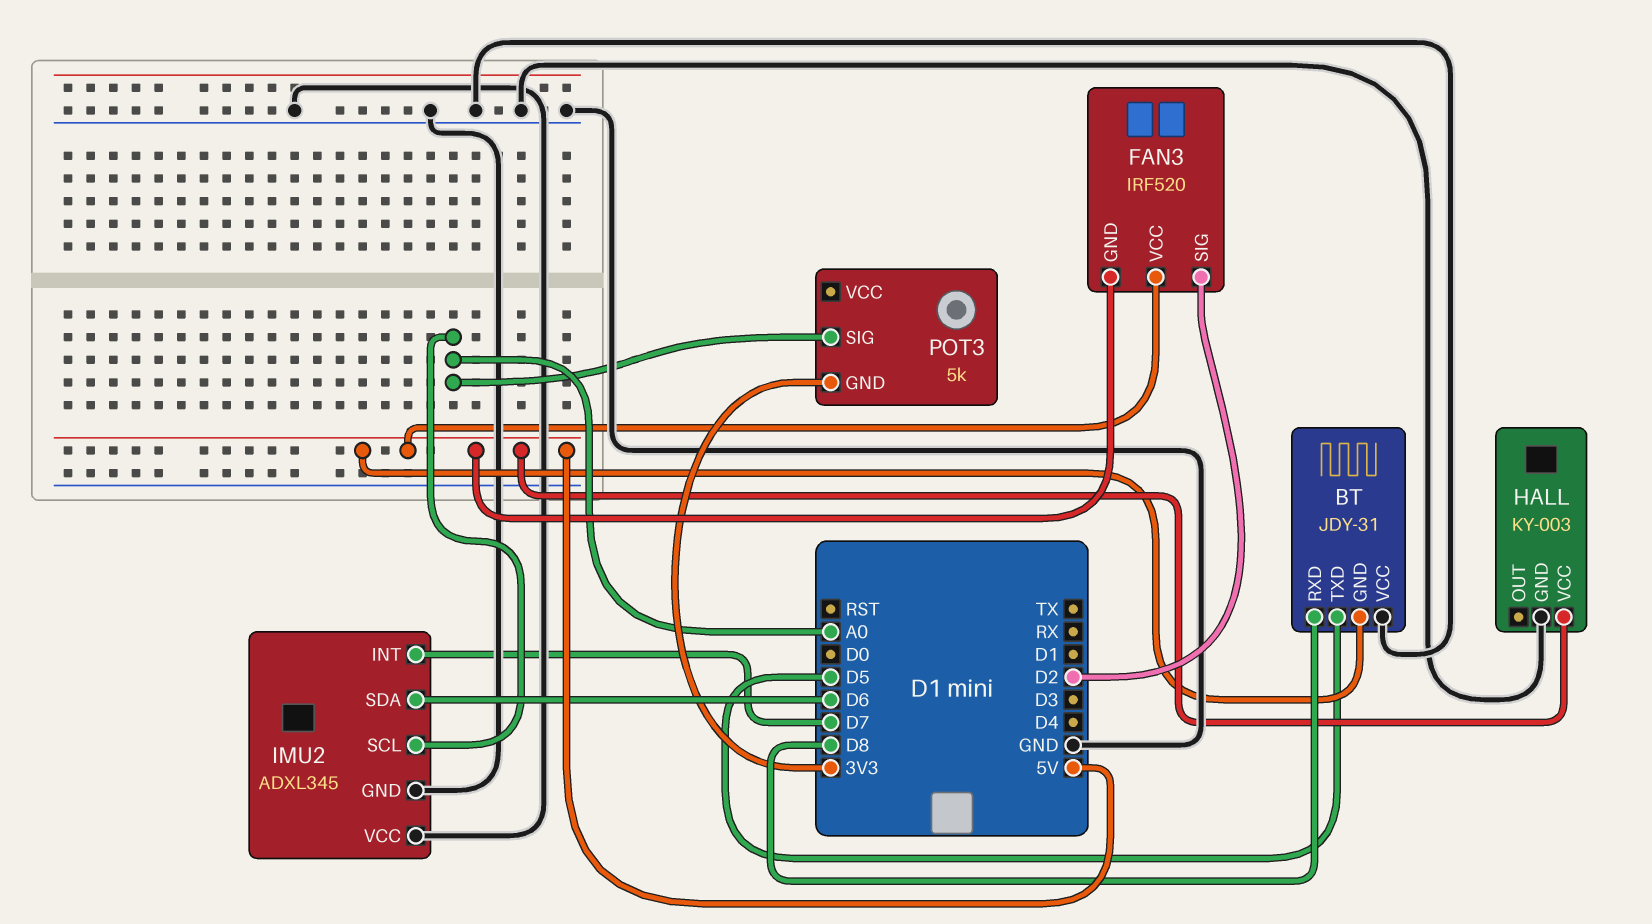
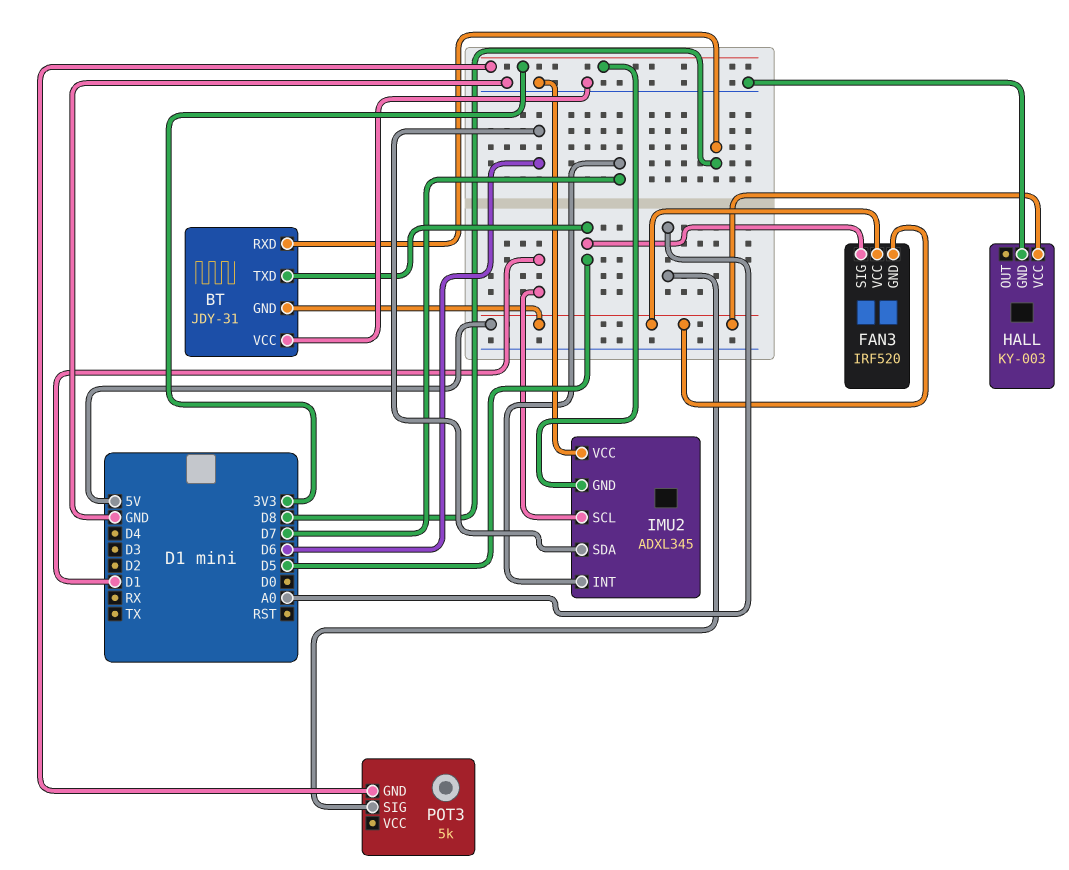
FAN3 pin SIG: D2 -> D5
IMU2 pin GND: GND -> 3V3
IMU2 pin SCL: A0 -> D1

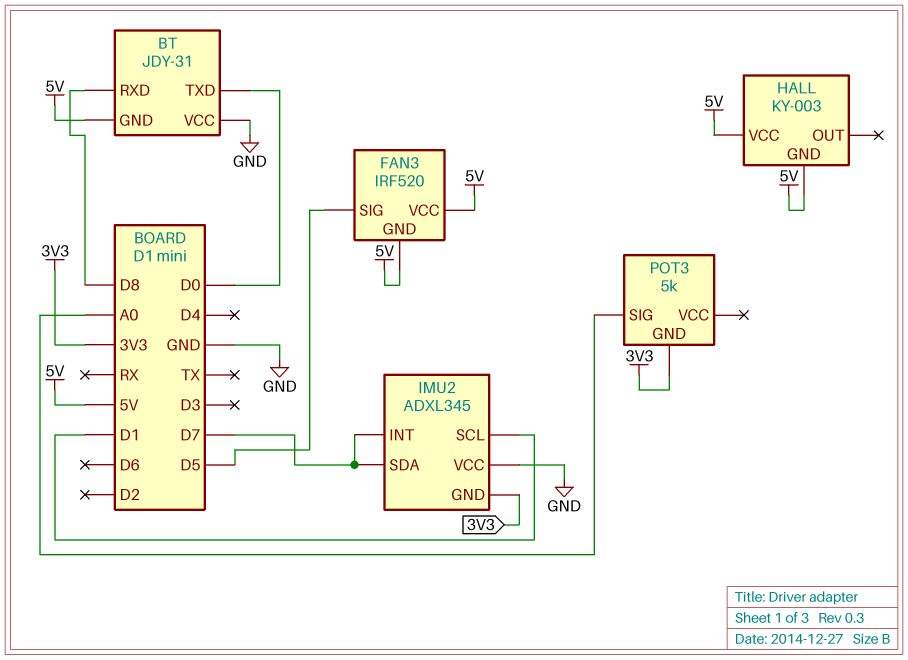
BT pin TXD: D5 -> D0
HALL pin GND: GND -> 5V
IMU2 pin SDA: D6 -> D7

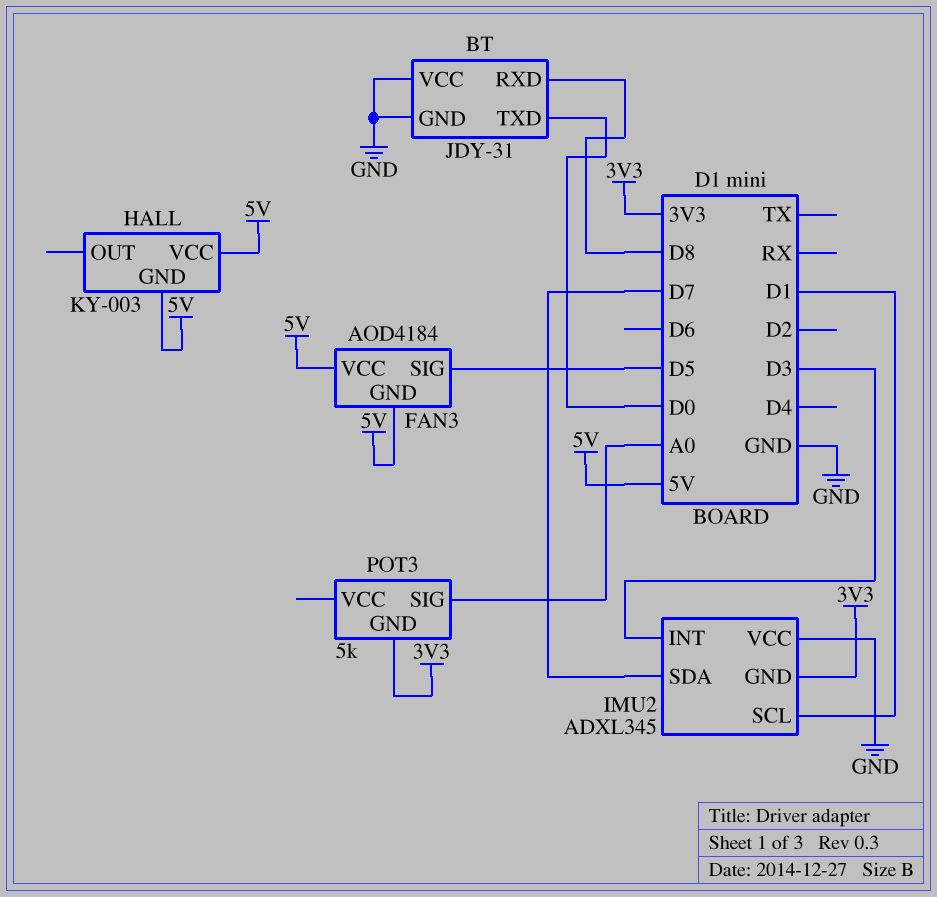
BT pin GND: 5V -> GND
FAN3: IRF520 -> AOD4184
IMU2 pin INT: D7 -> D3

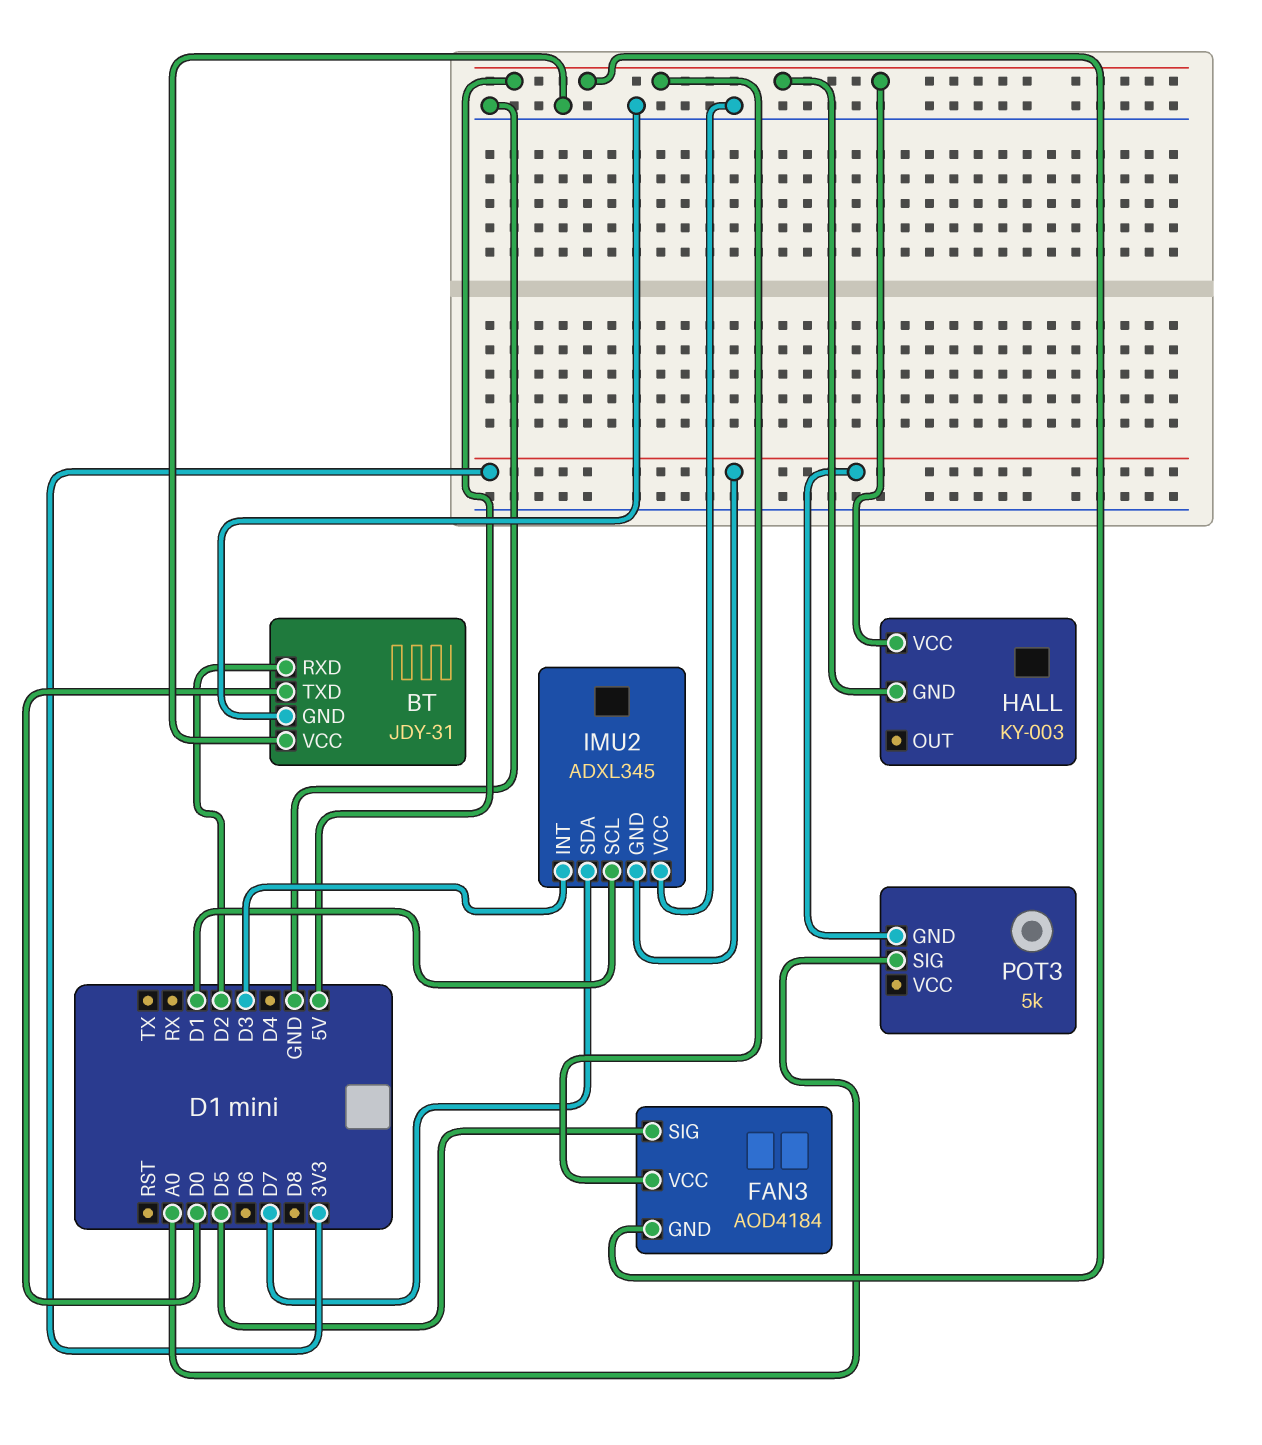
BT pin RXD: D8 -> D2

